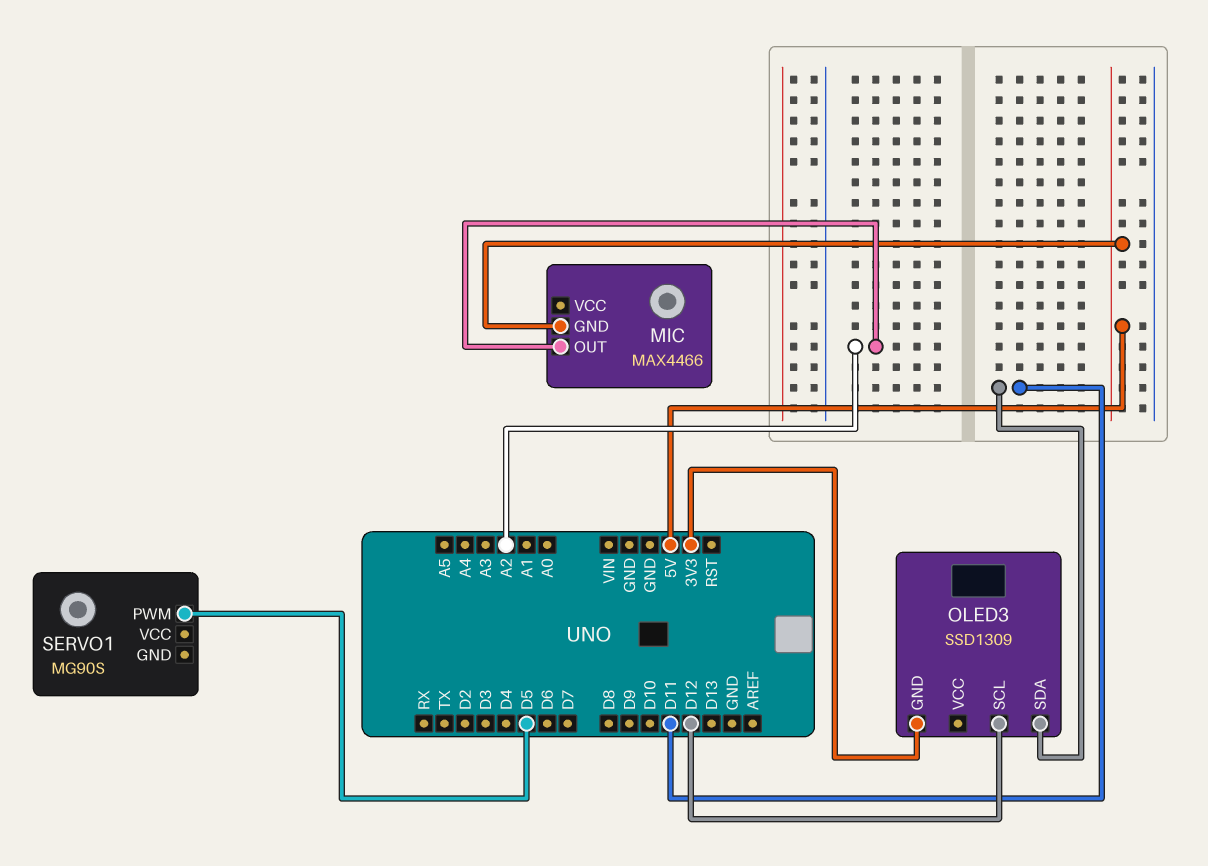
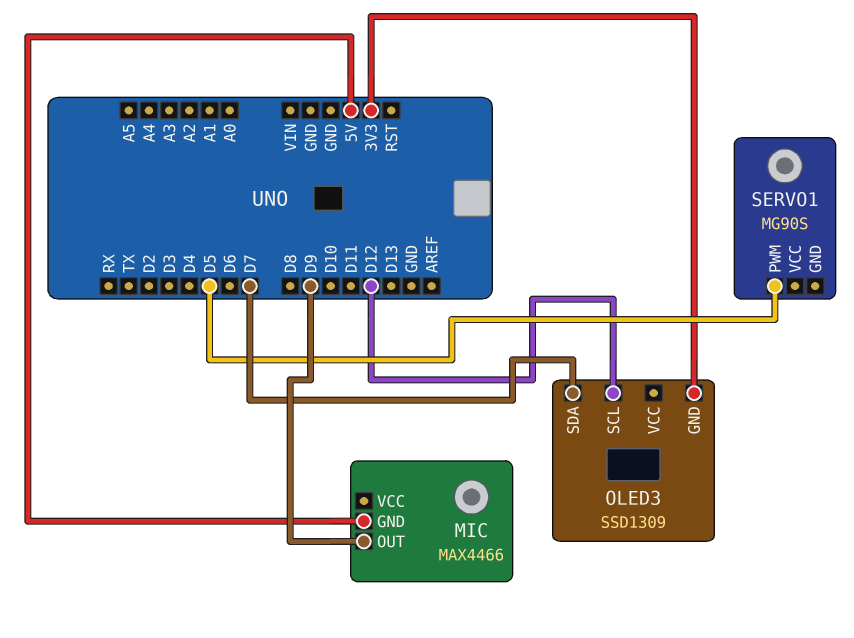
MIC pin OUT: A2 -> D9
OLED3 pin SDA: D11 -> D7

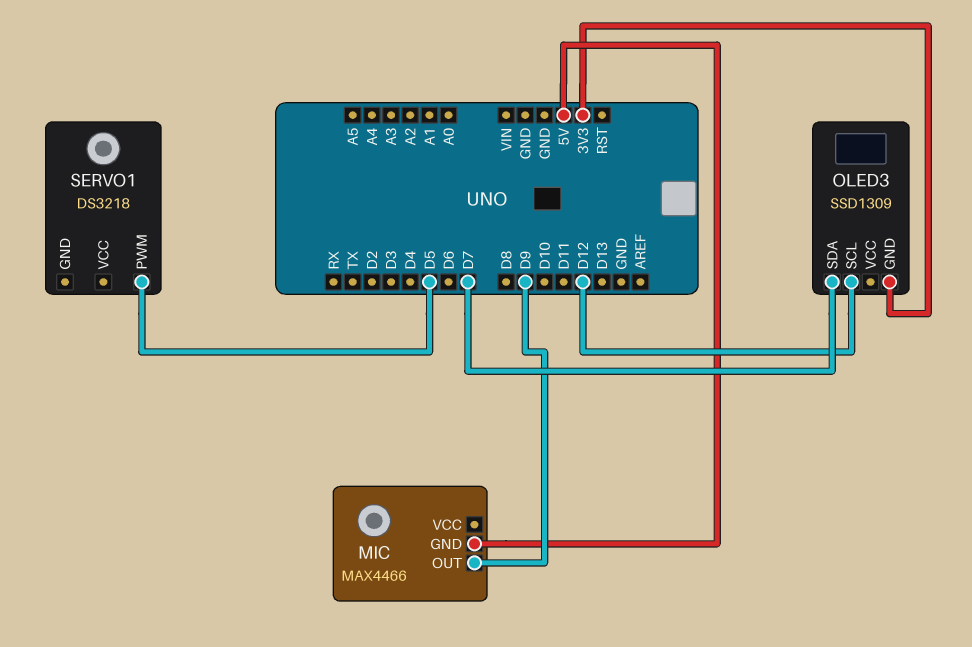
SERVO1: MG90S -> DS3218

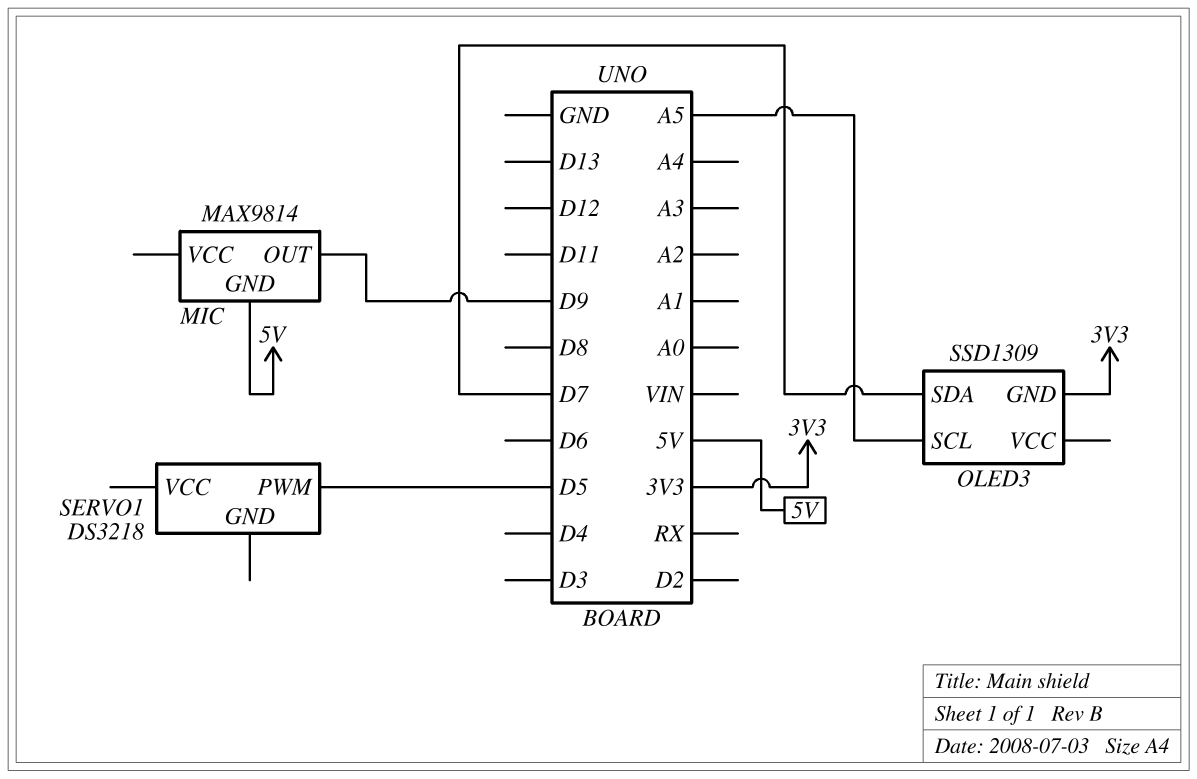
MIC: MAX4466 -> MAX9814
OLED3 pin SCL: D12 -> A5

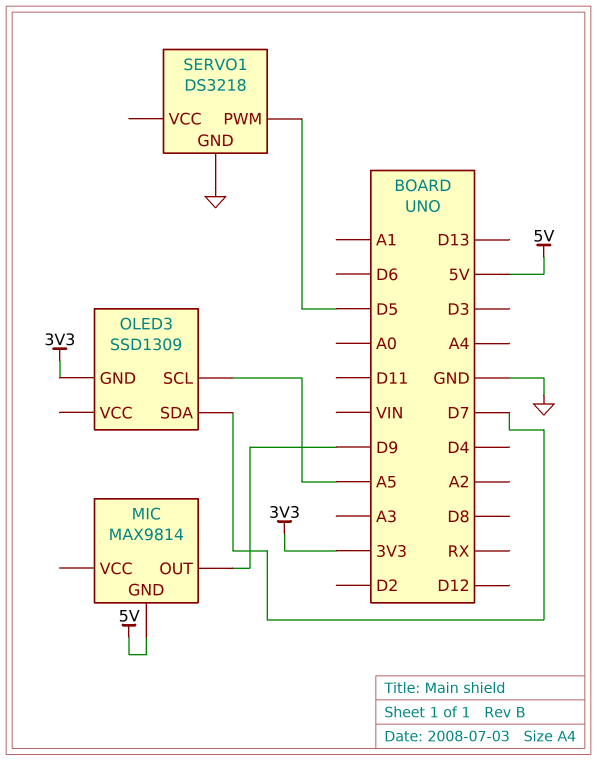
SERVO1 pin GND: none -> GND

